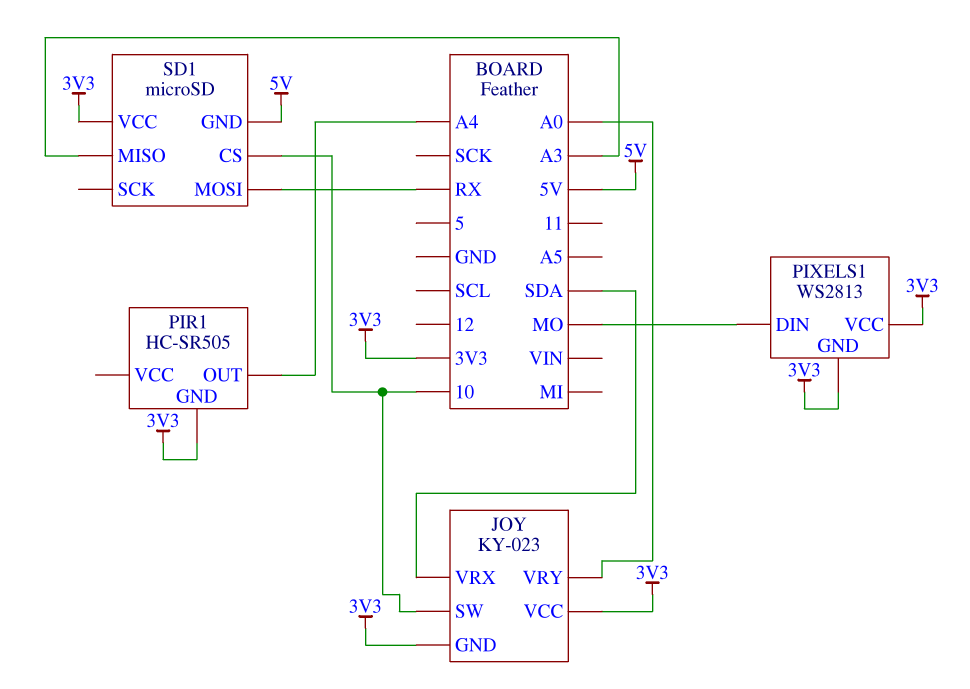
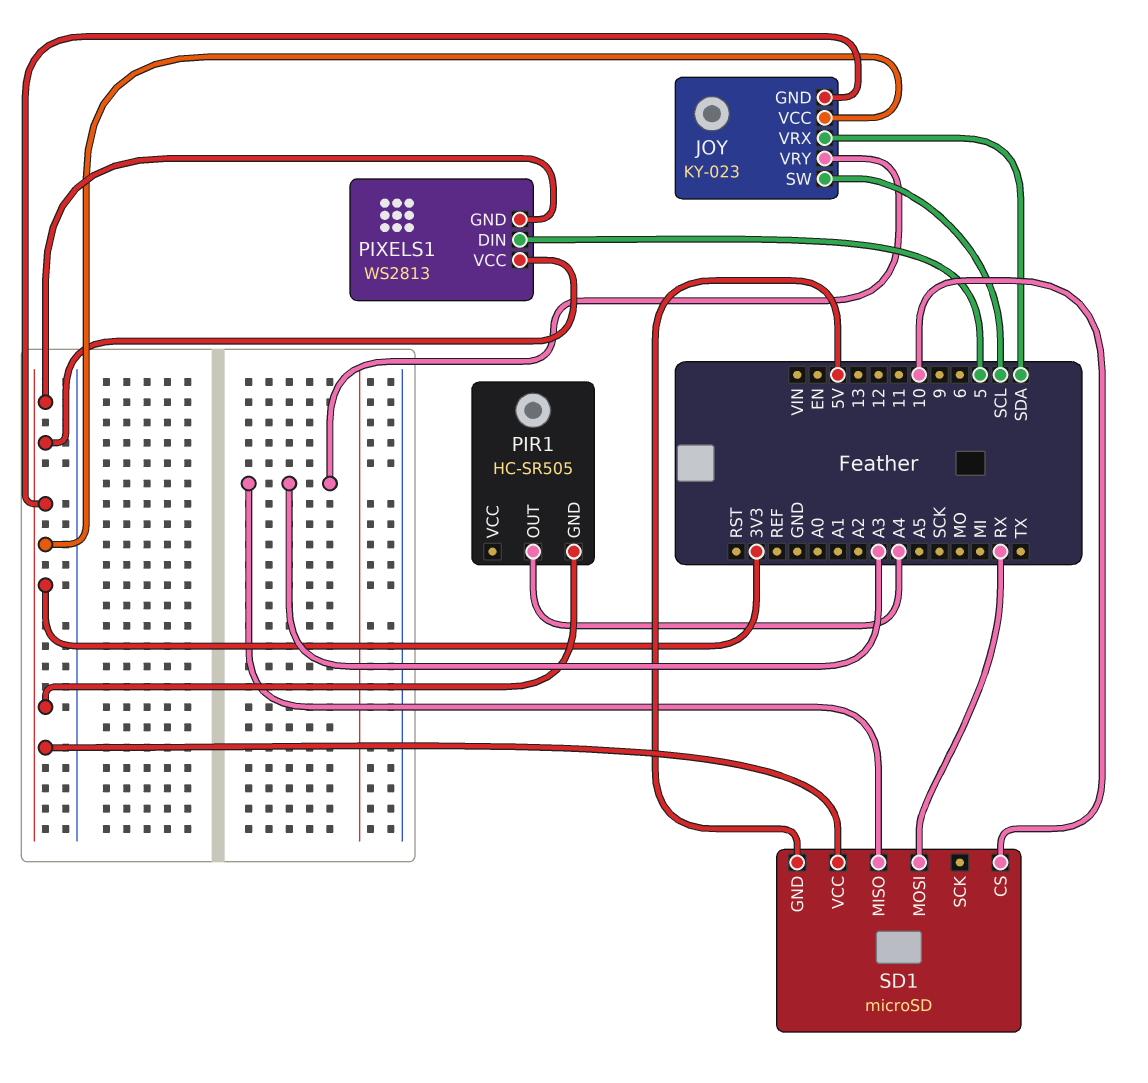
JOY pin SW: 10 -> SCL
JOY pin VRY: A0 -> A3
PIXELS1 pin DIN: MO -> 5

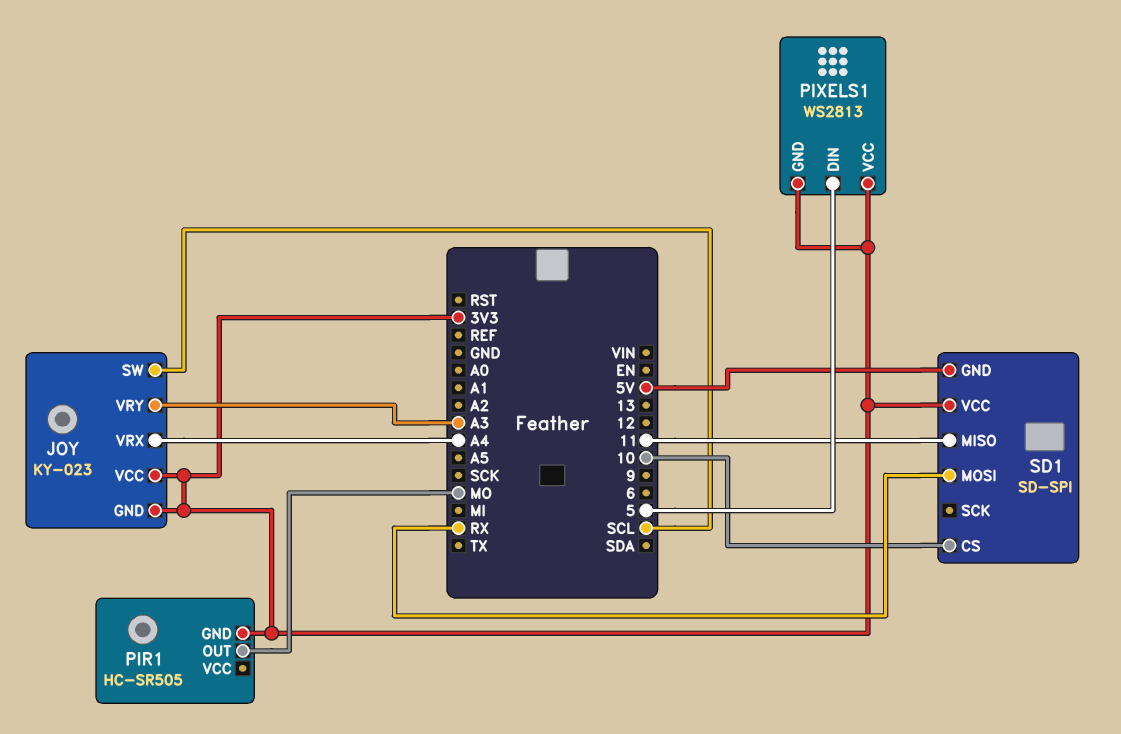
JOY pin VRX: SDA -> A4
PIR1 pin OUT: A4 -> MO
SD1: microSD -> SD-SPI
SD1 pin MISO: A3 -> 11

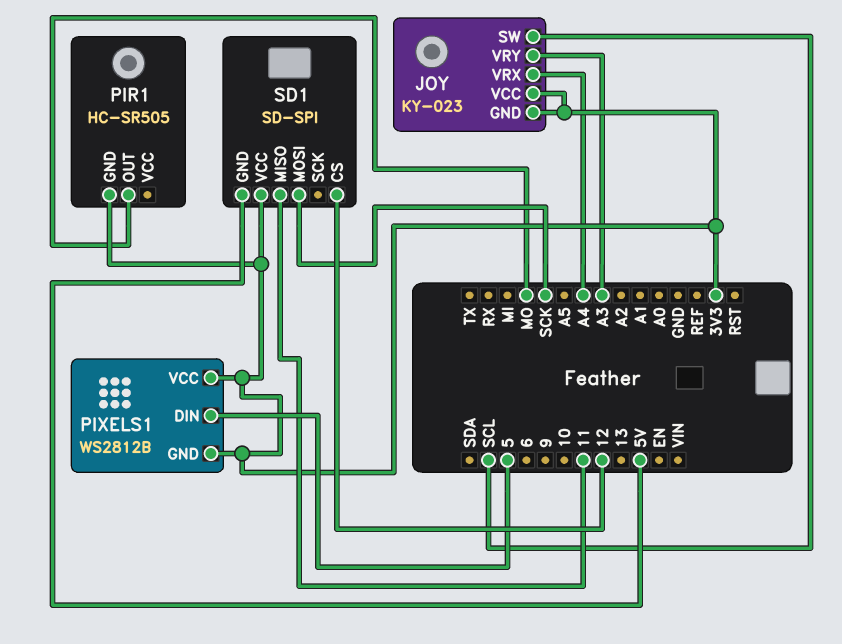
PIXELS1: WS2813 -> WS2812B
SD1 pin CS: 10 -> 12
SD1 pin MOSI: RX -> SCK

